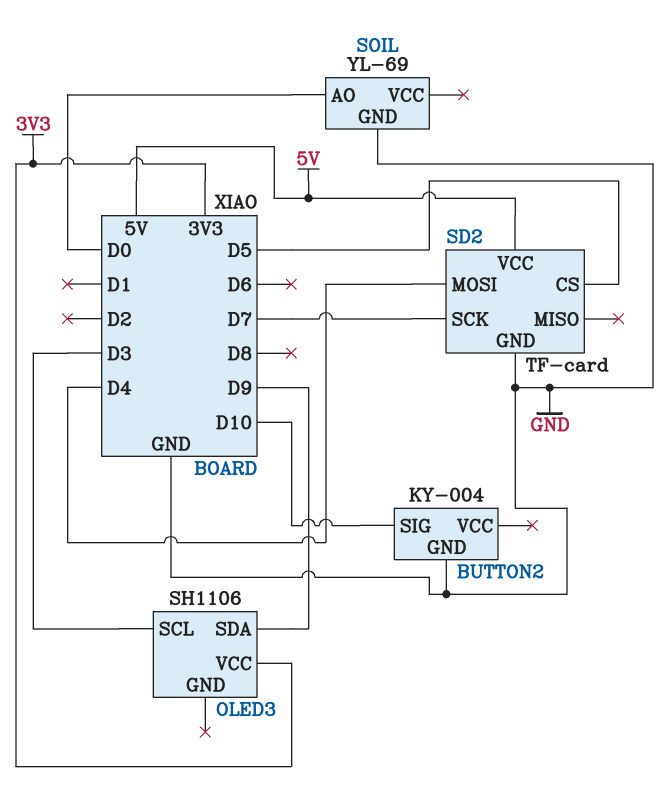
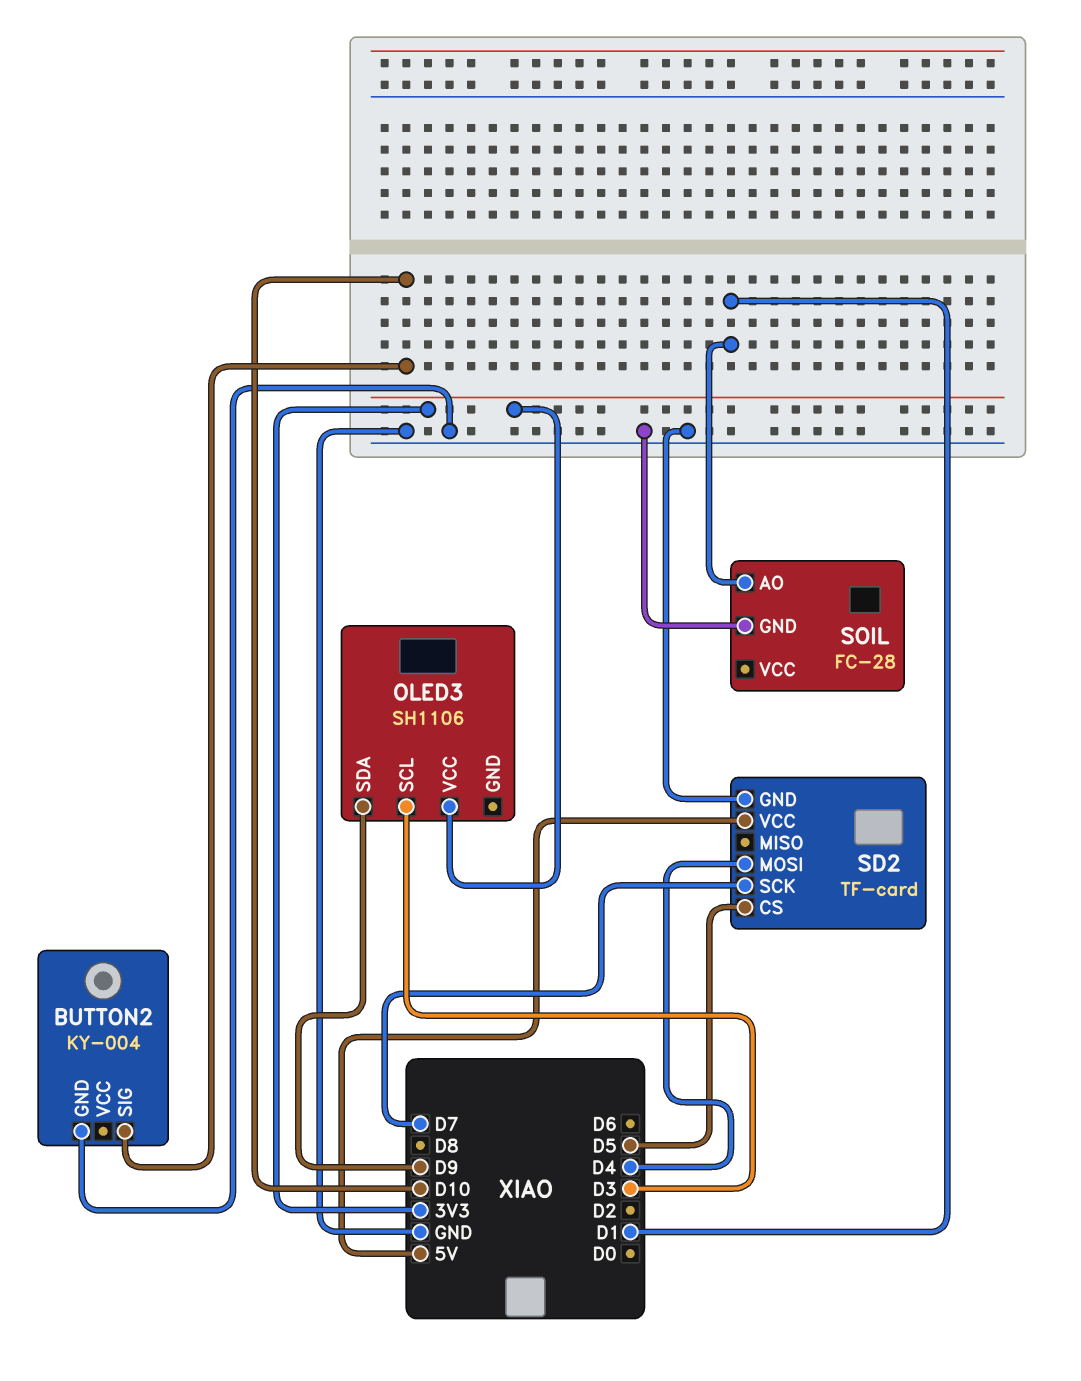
SOIL: YL-69 -> FC-28
SOIL pin AO: D0 -> D1

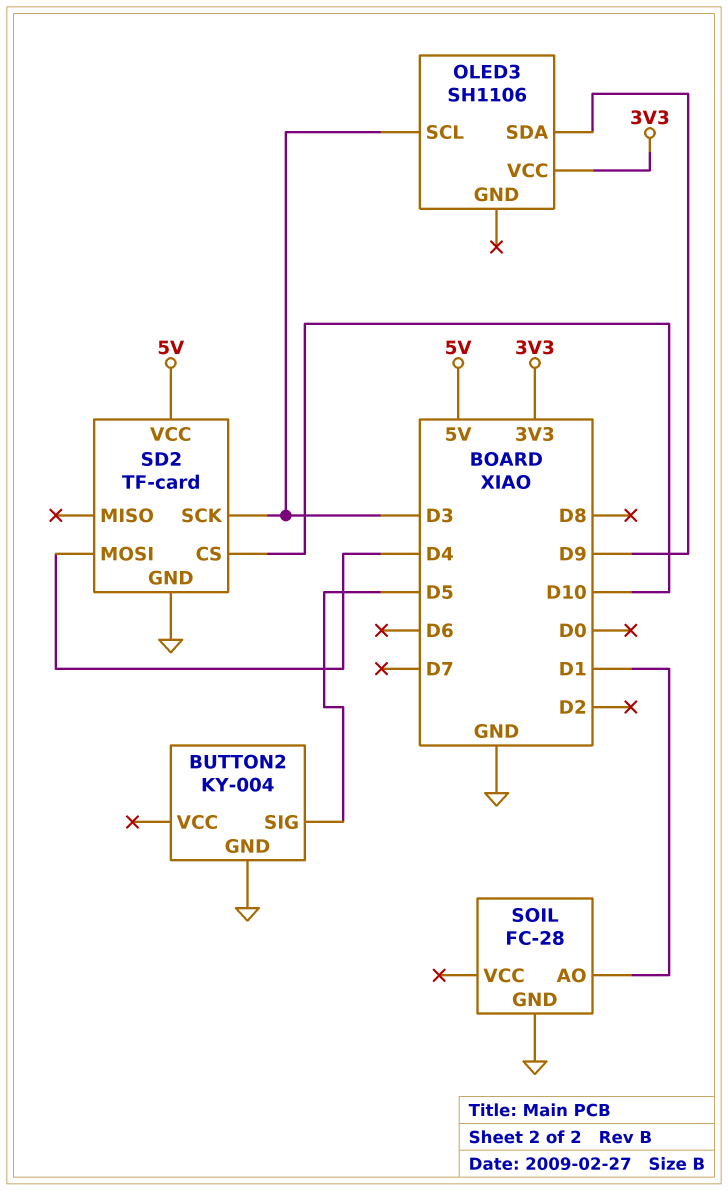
BUTTON2 pin SIG: D10 -> D5
SD2 pin CS: D5 -> D10
SD2 pin SCK: D7 -> D3

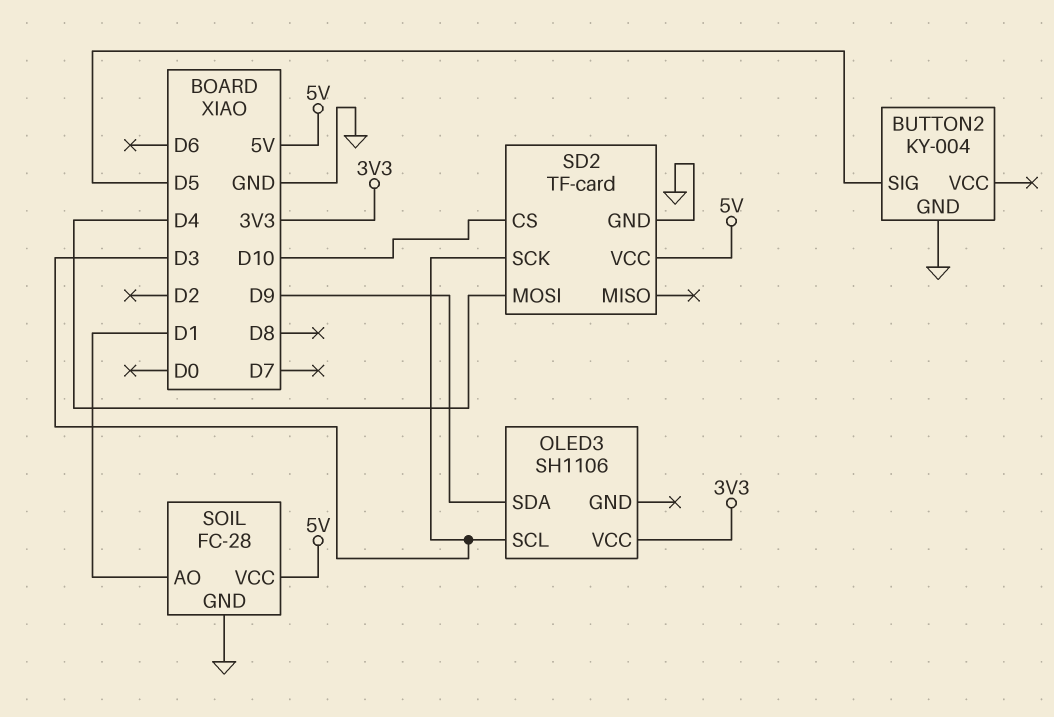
SOIL pin VCC: none -> 5V

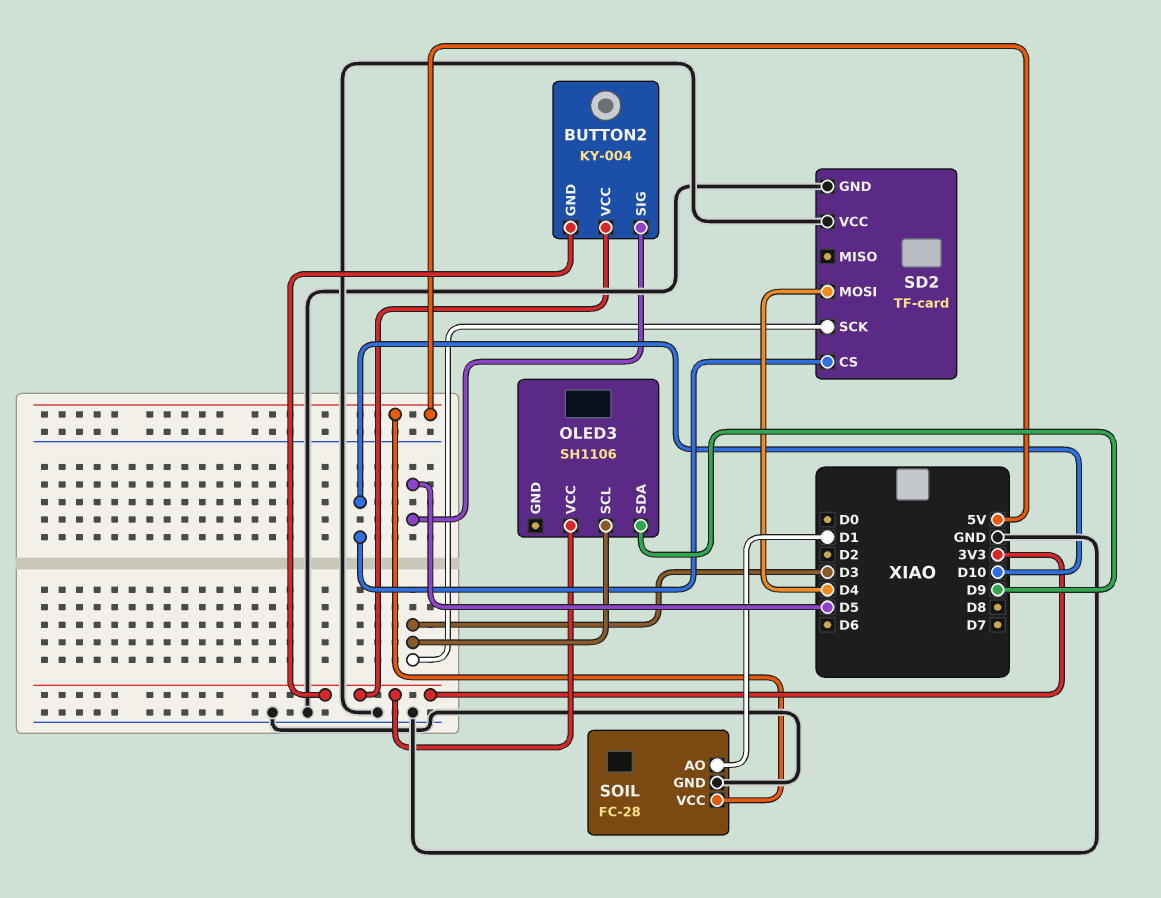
BUTTON2 pin GND: GND -> 3V3
BUTTON2 pin VCC: none -> 3V3
SD2 pin VCC: 5V -> GND

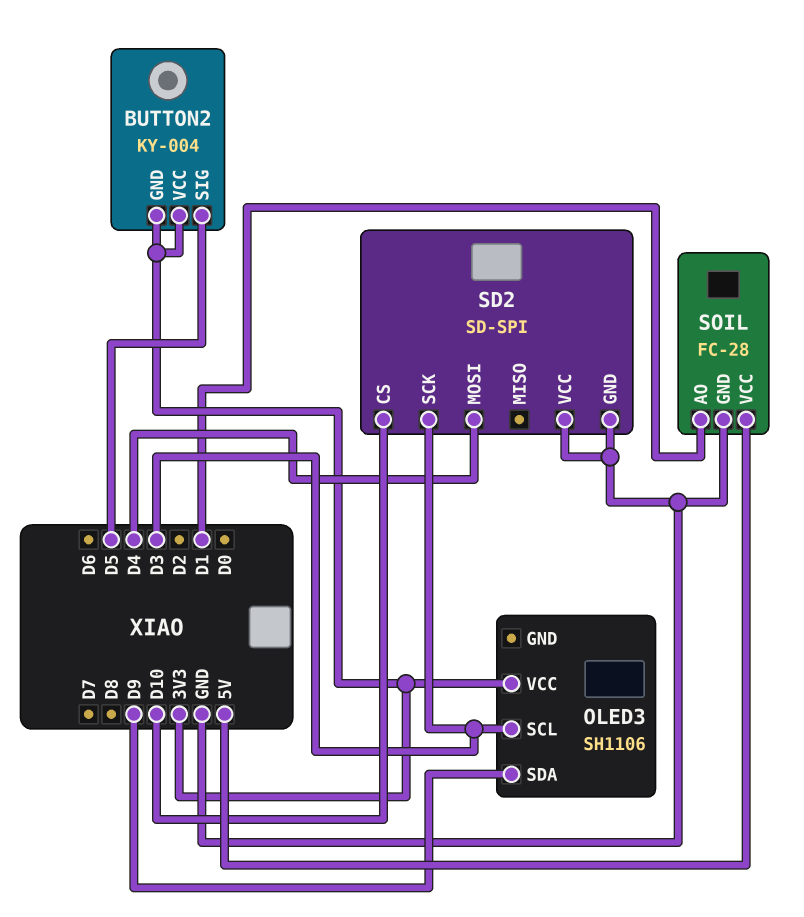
SD2: TF-card -> SD-SPI

